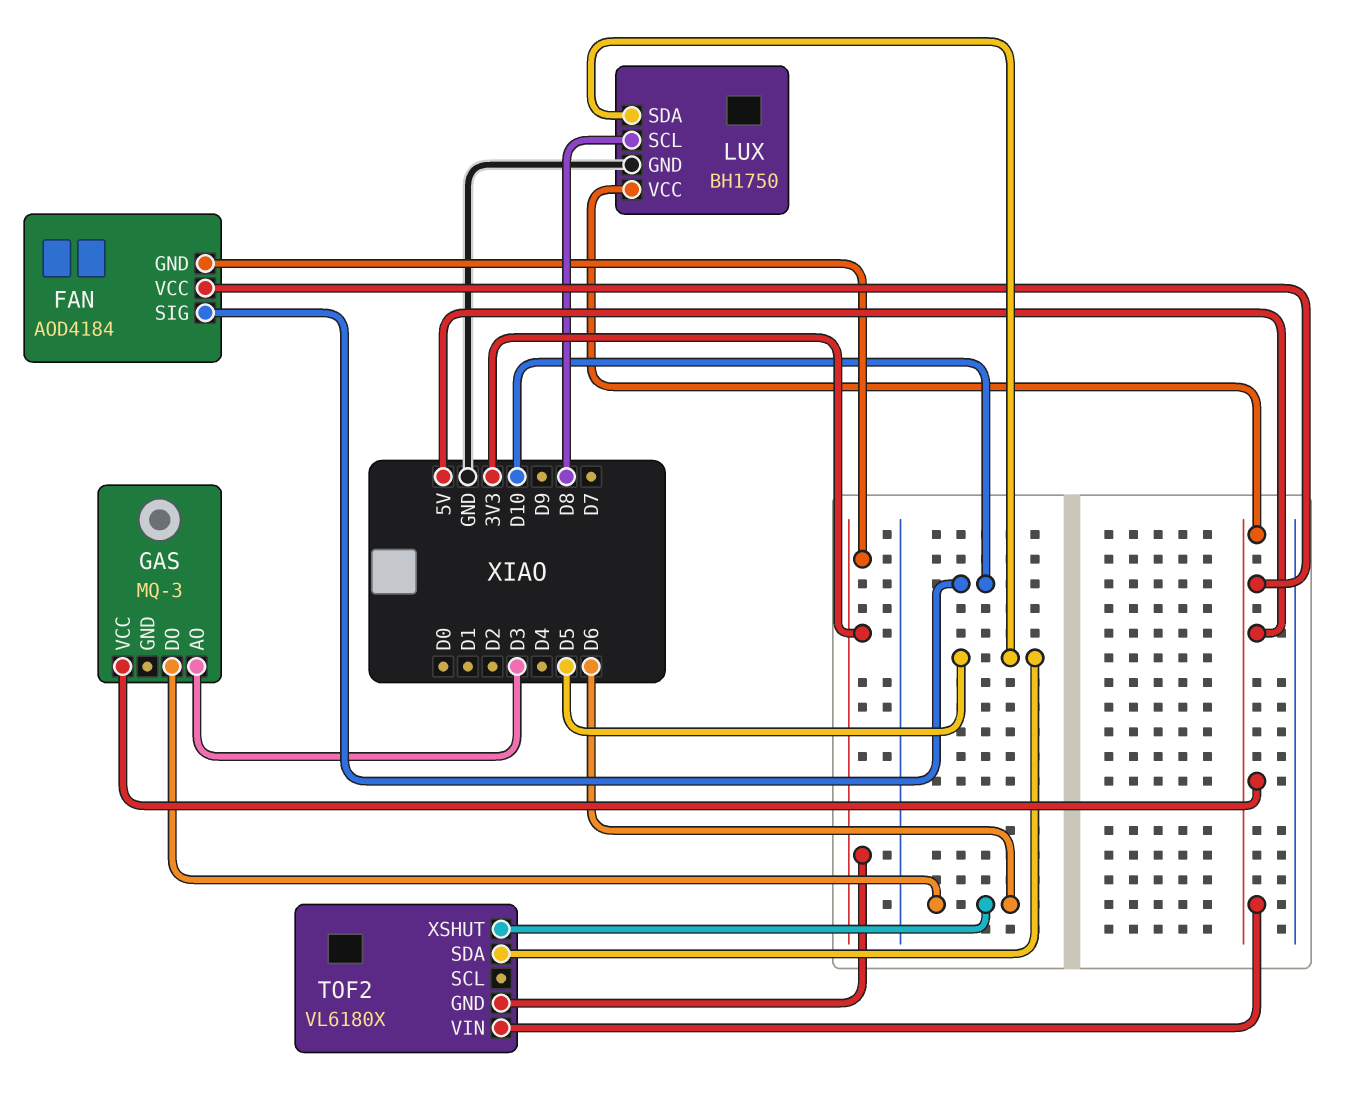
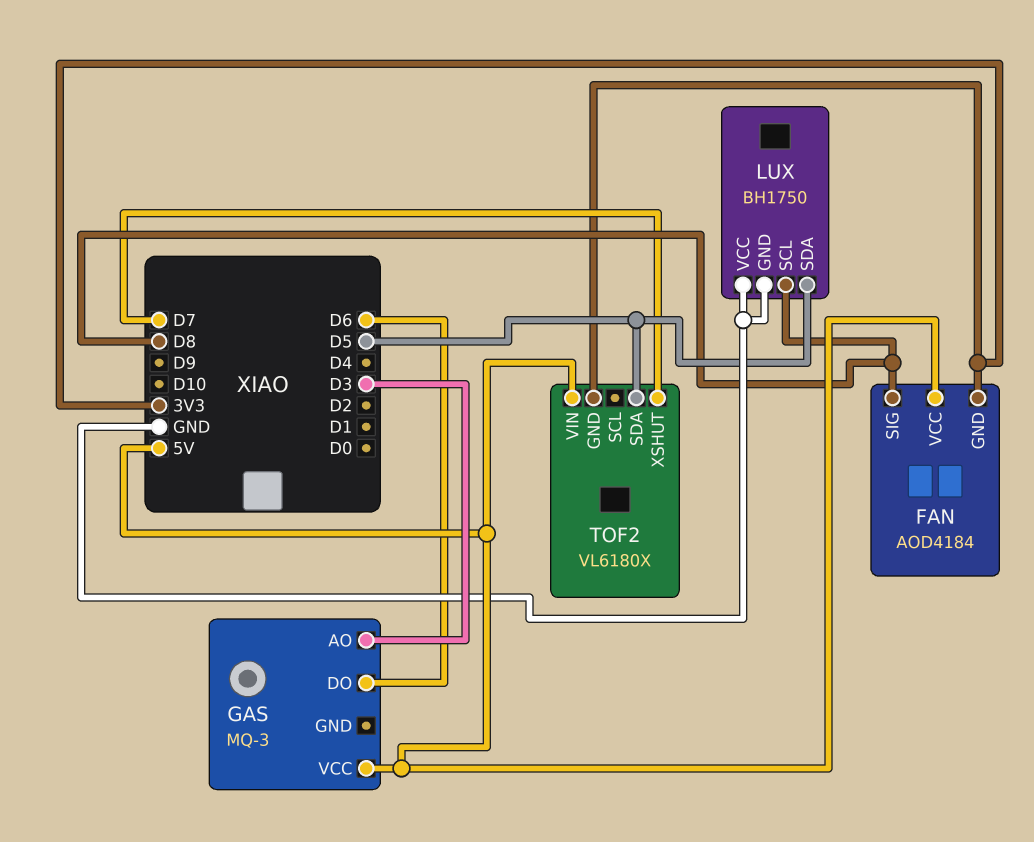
FAN pin SIG: D10 -> D8
LUX pin VCC: 5V -> GND
TOF2 pin XSHUT: D6 -> D7

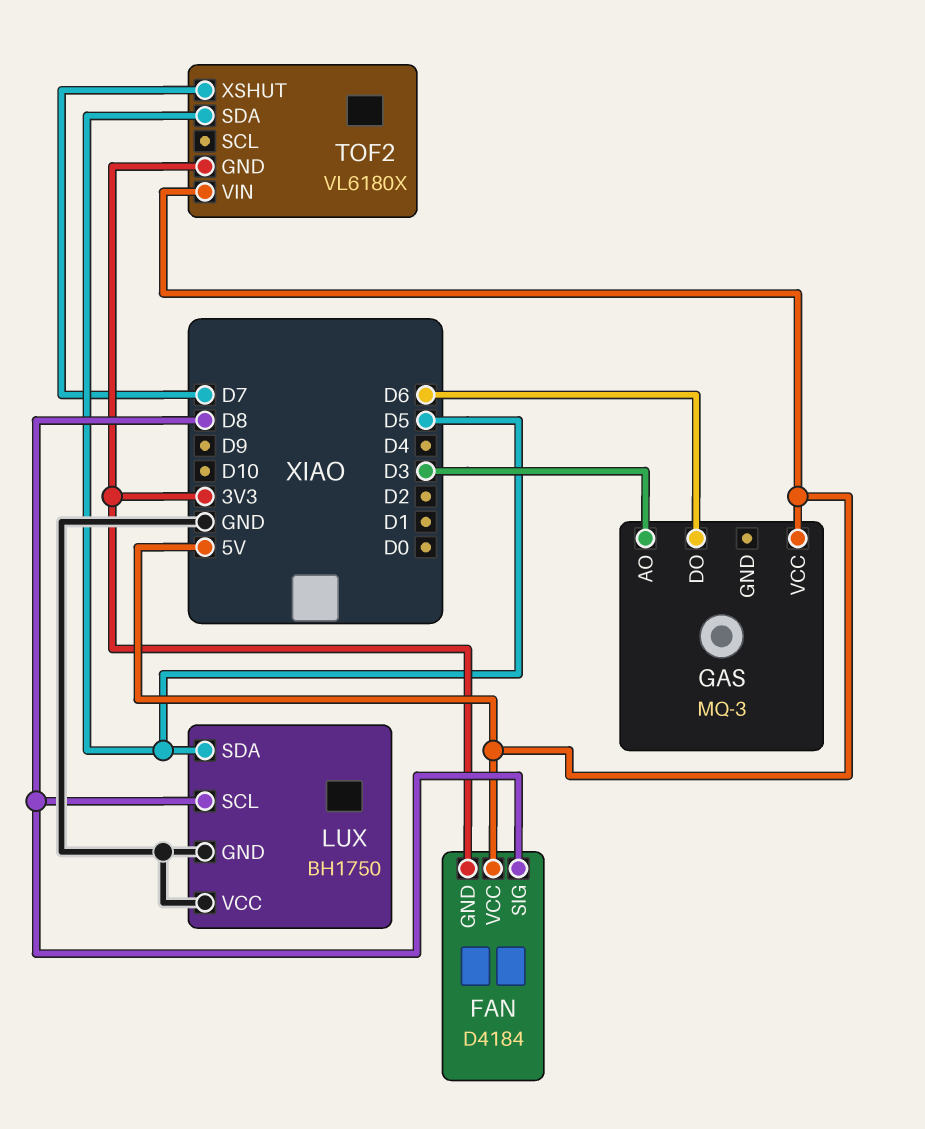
FAN: AOD4184 -> D4184

